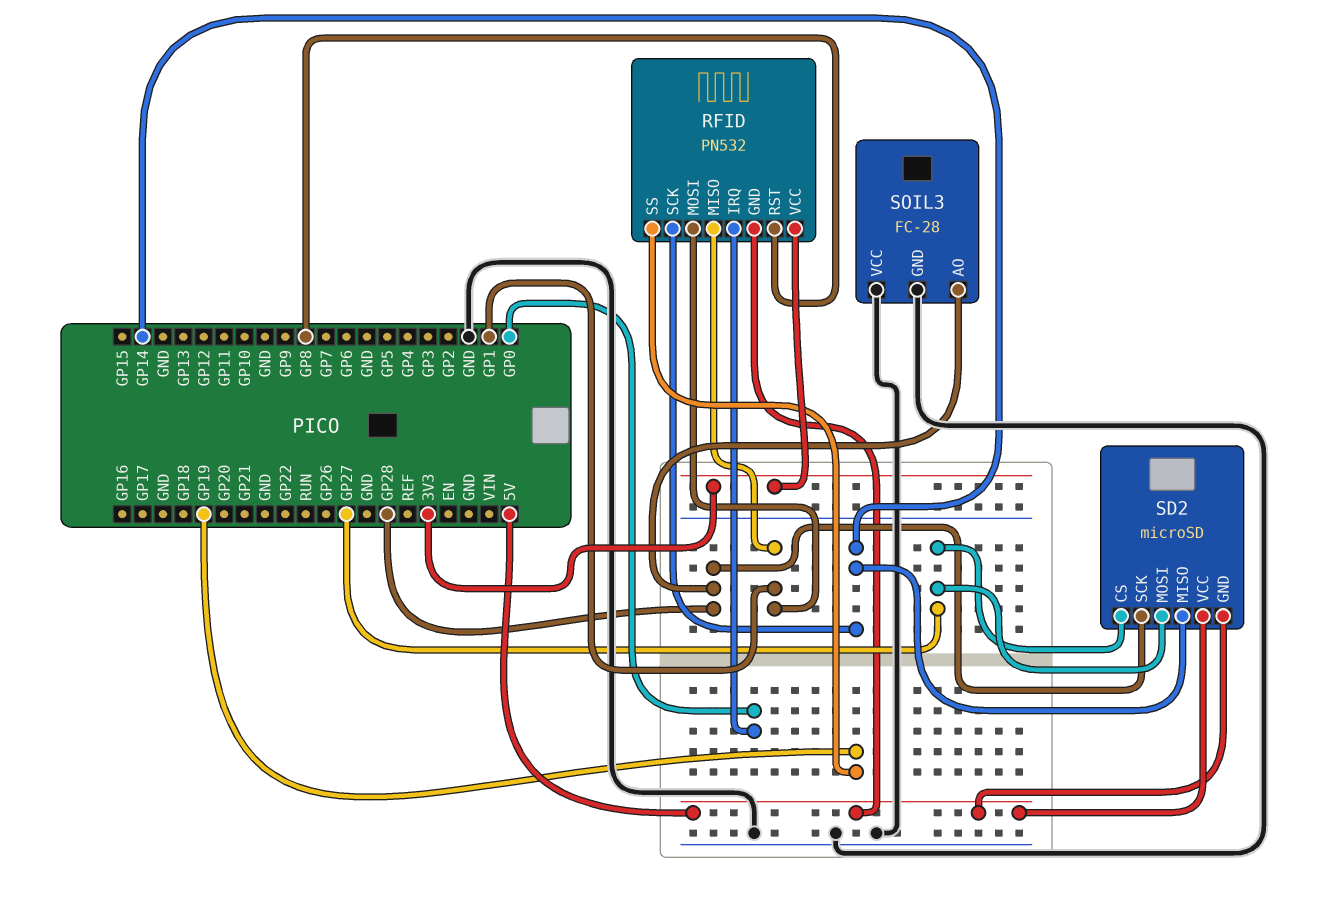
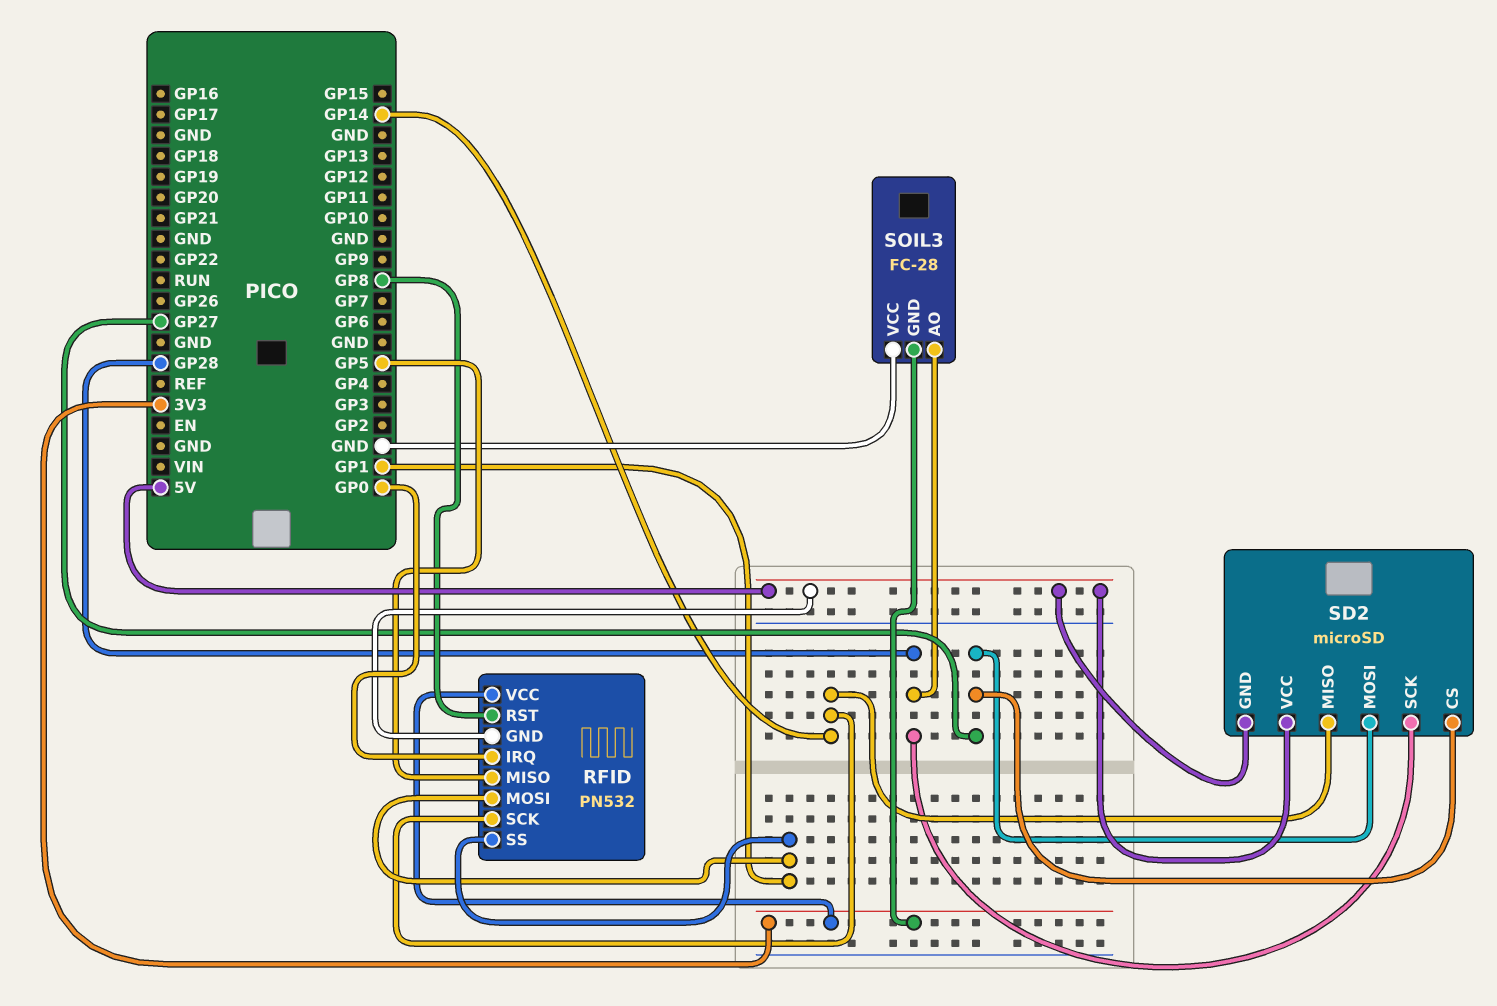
RFID pin MISO: GP1 -> GP5
RFID pin SS: GP19 -> GP1
SOIL3 pin GND: GND -> 3V3

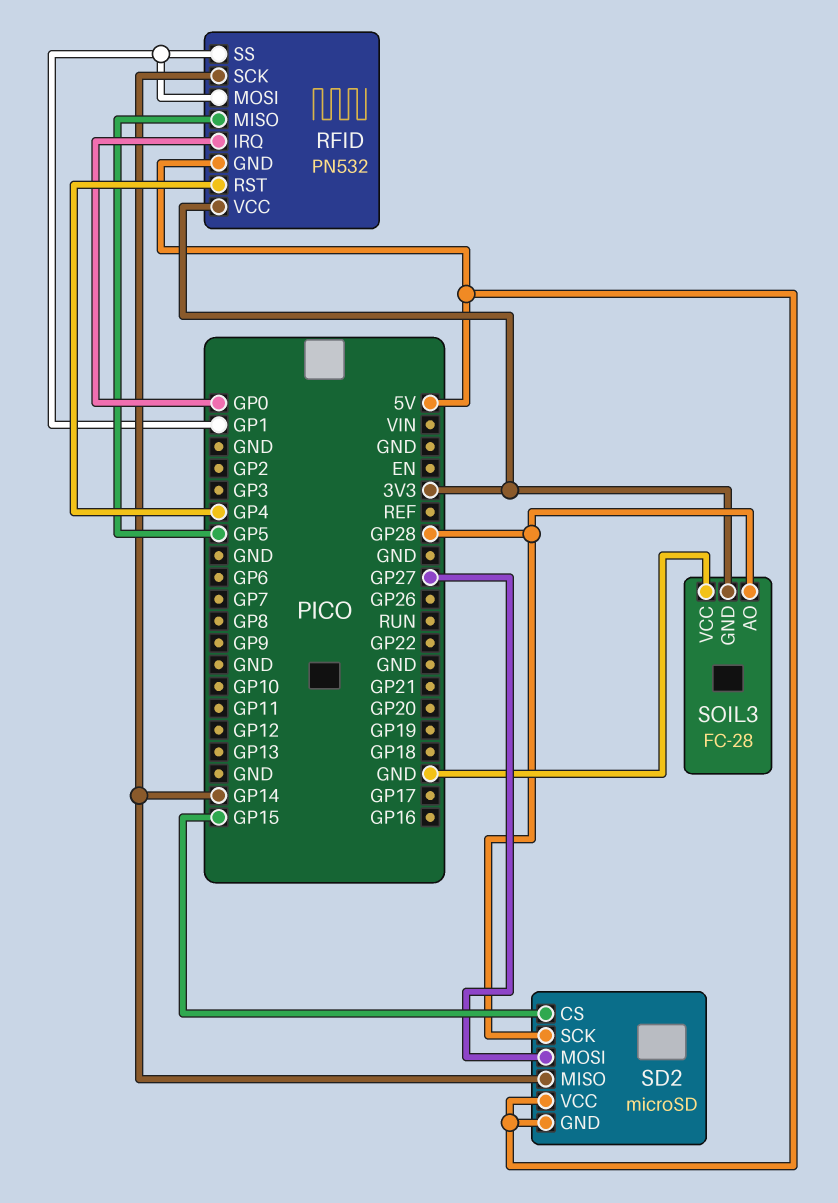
RFID pin RST: GP8 -> GP4
SD2 pin CS: GP27 -> GP15

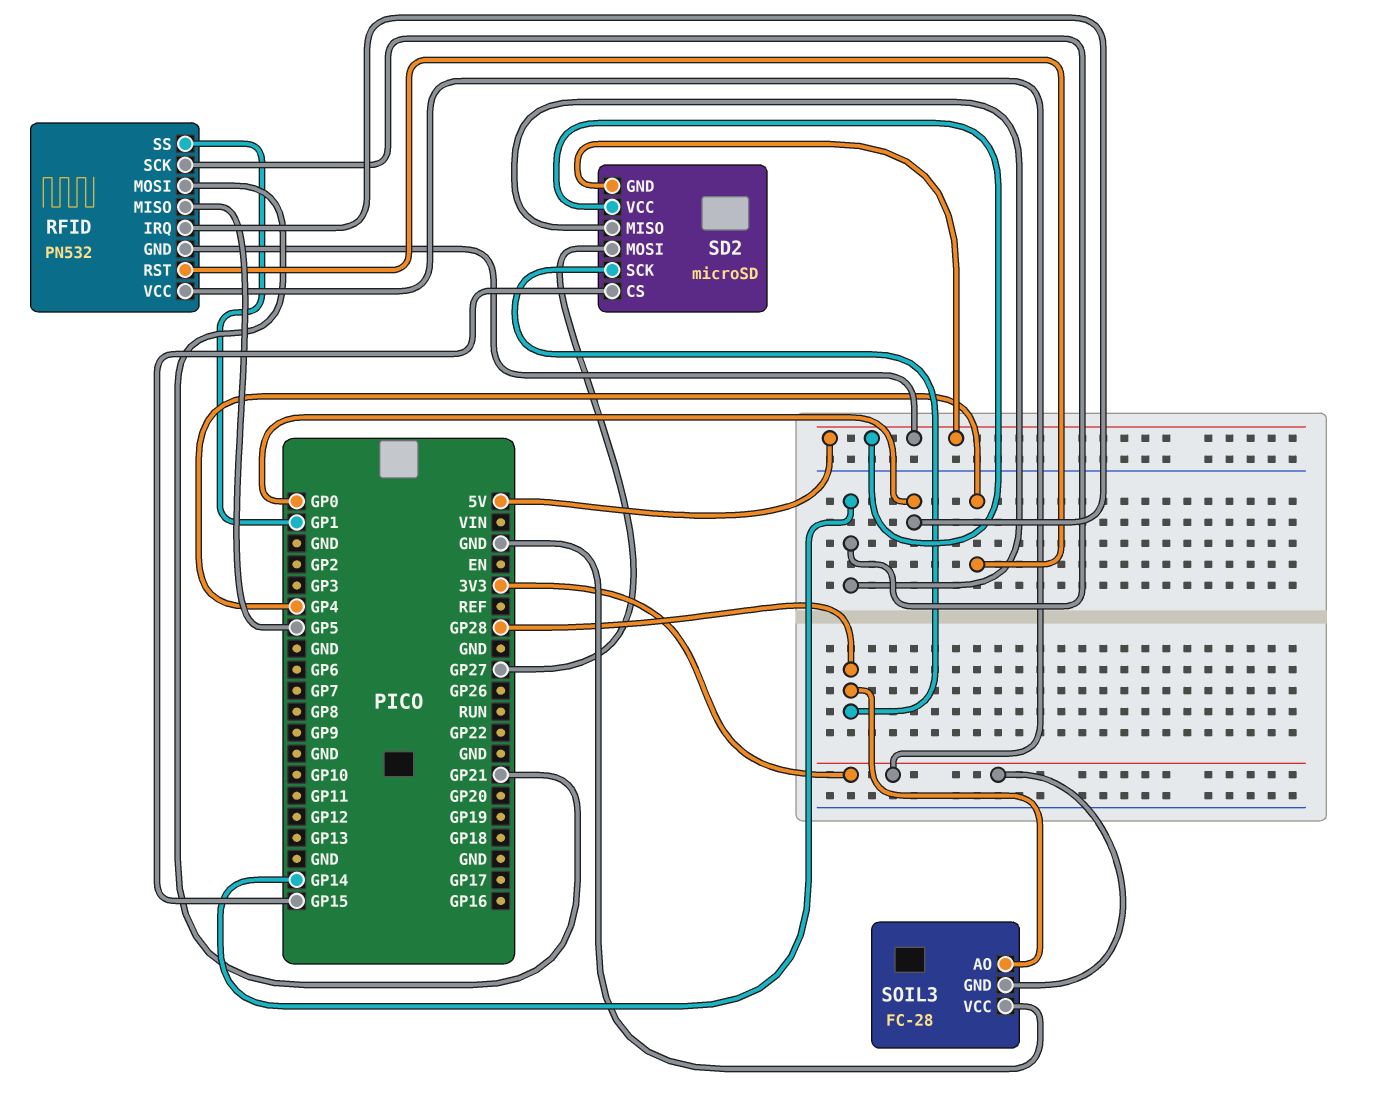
RFID pin MOSI: GP1 -> GP21

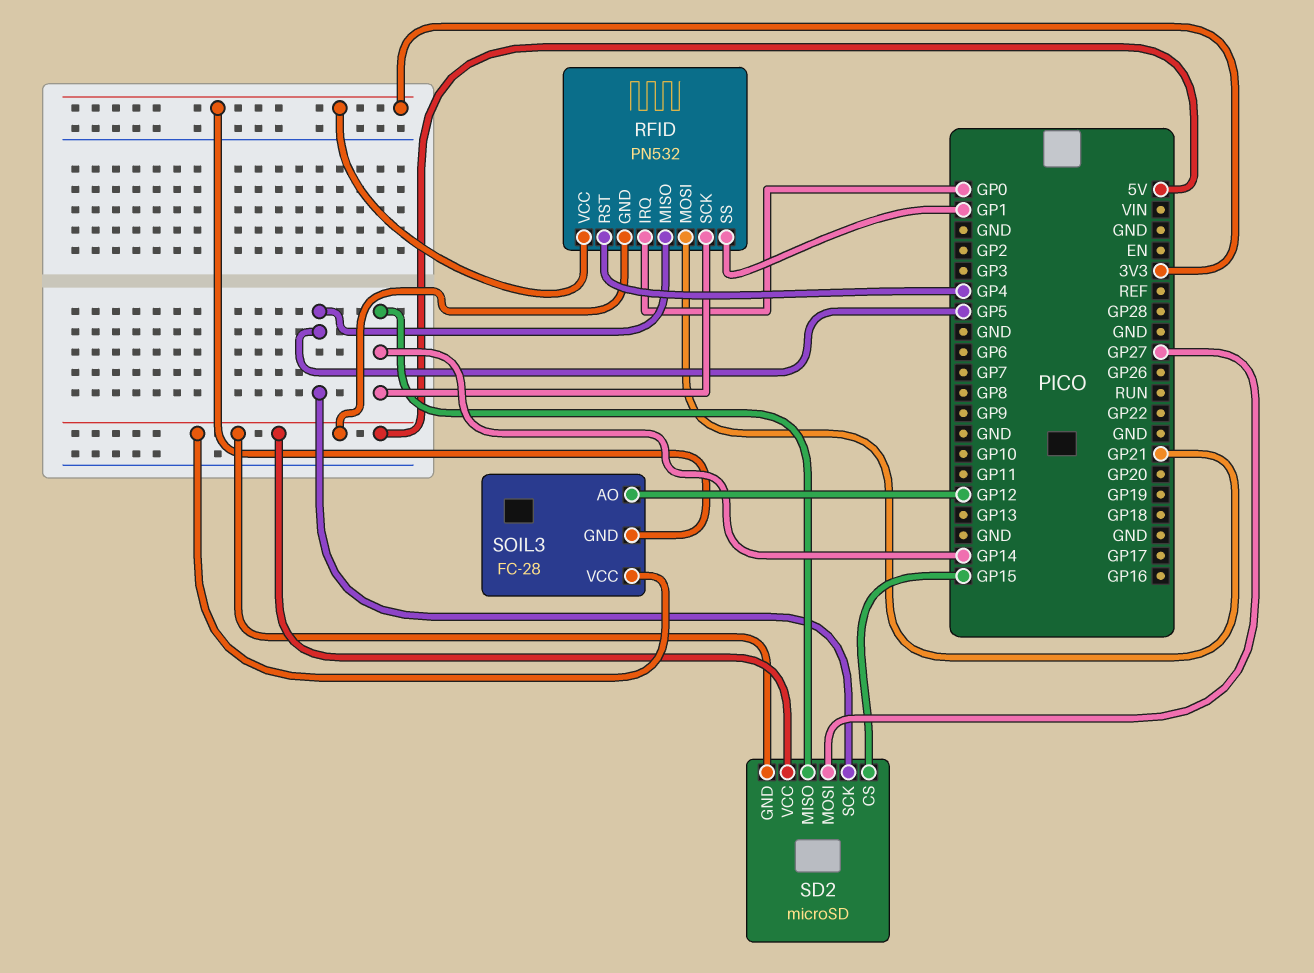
SD2 pin SCK: GP28 -> GP5
SOIL3 pin AO: GP28 -> GP12
SOIL3 pin VCC: GND -> 5V

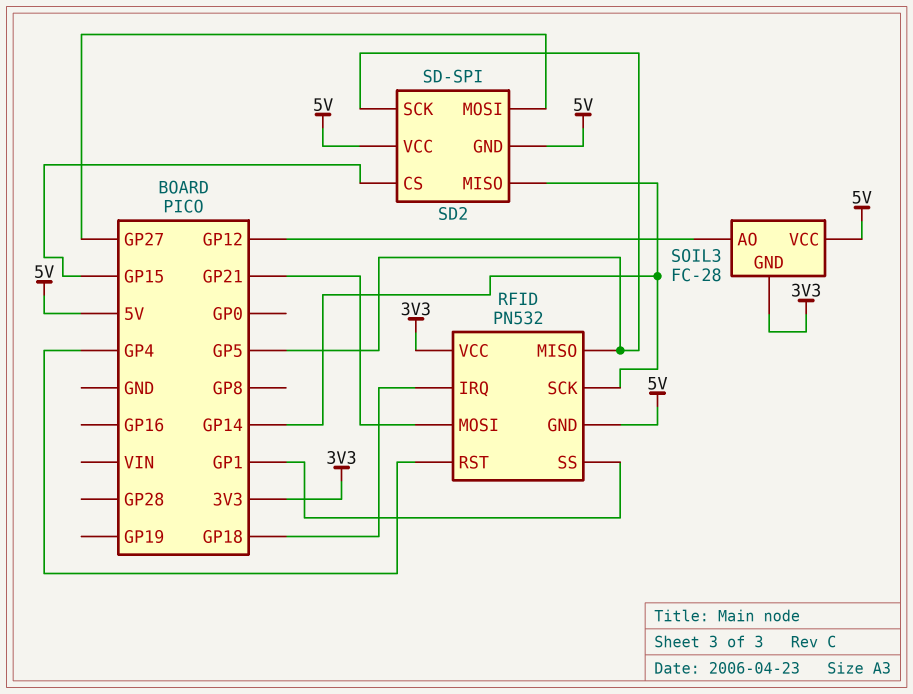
RFID pin IRQ: GP0 -> GP18
SD2: microSD -> SD-SPI

